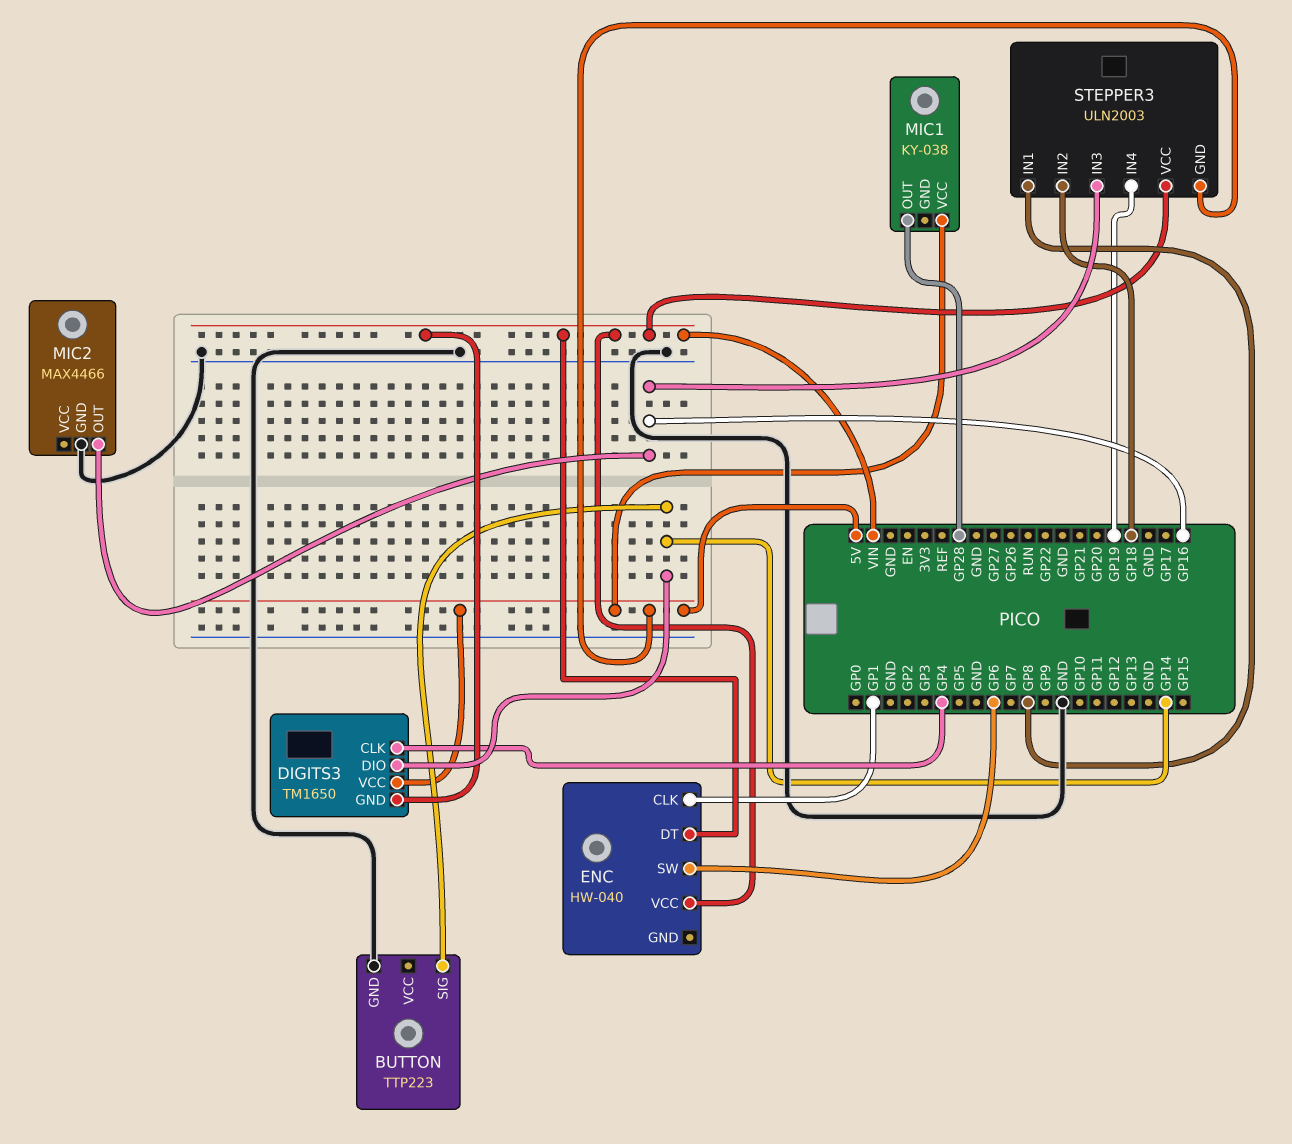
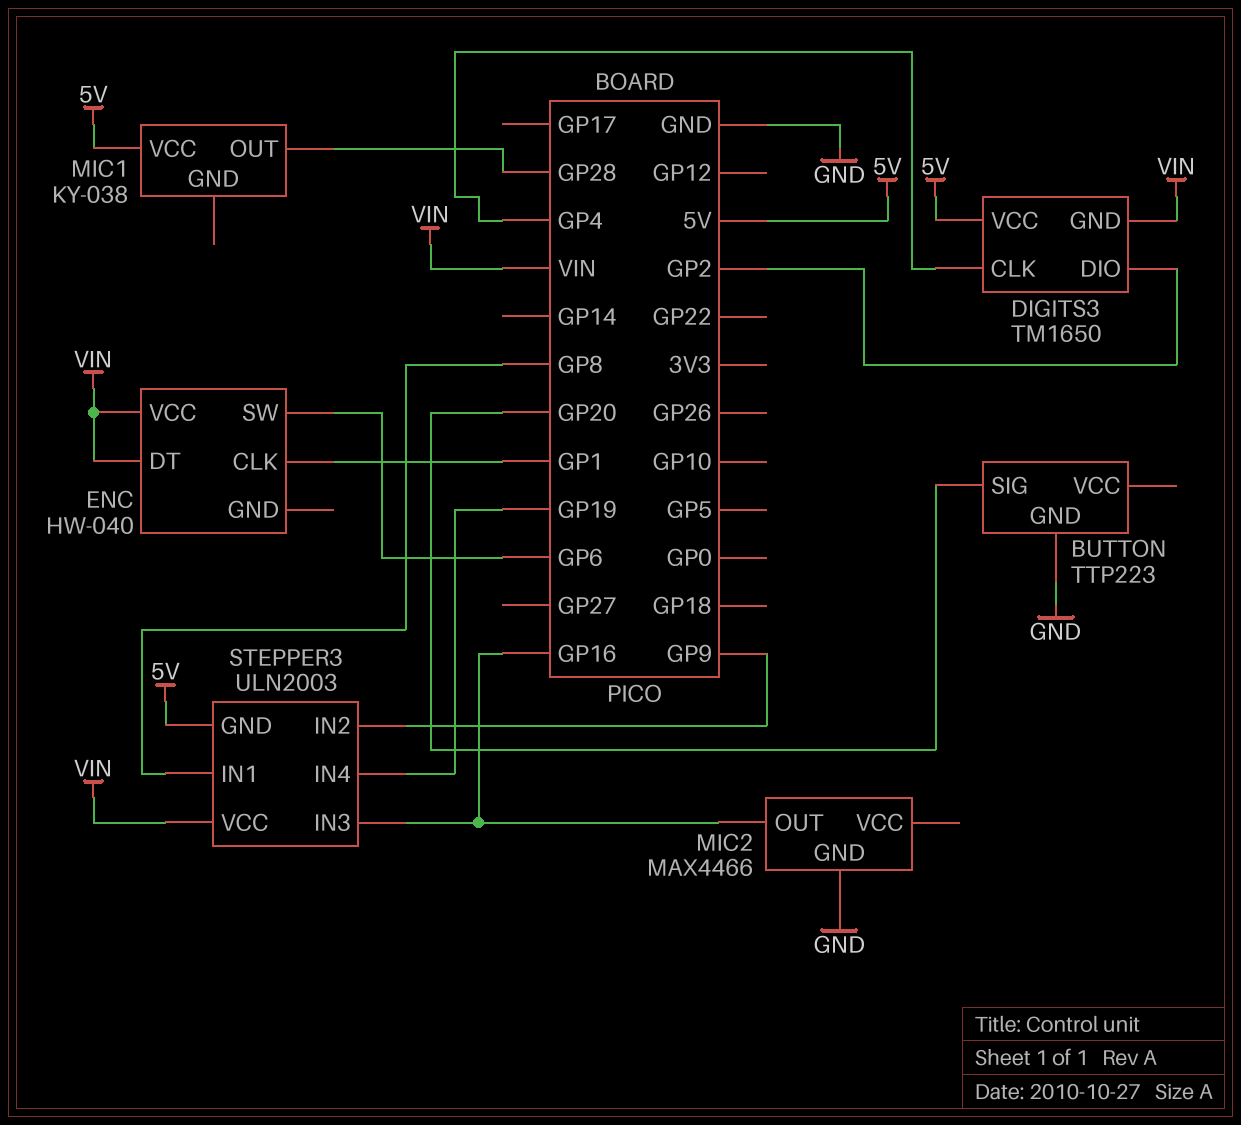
BUTTON pin SIG: GP14 -> GP20
DIGITS3 pin DIO: GP14 -> GP2
STEPPER3 pin IN2: GP18 -> GP9

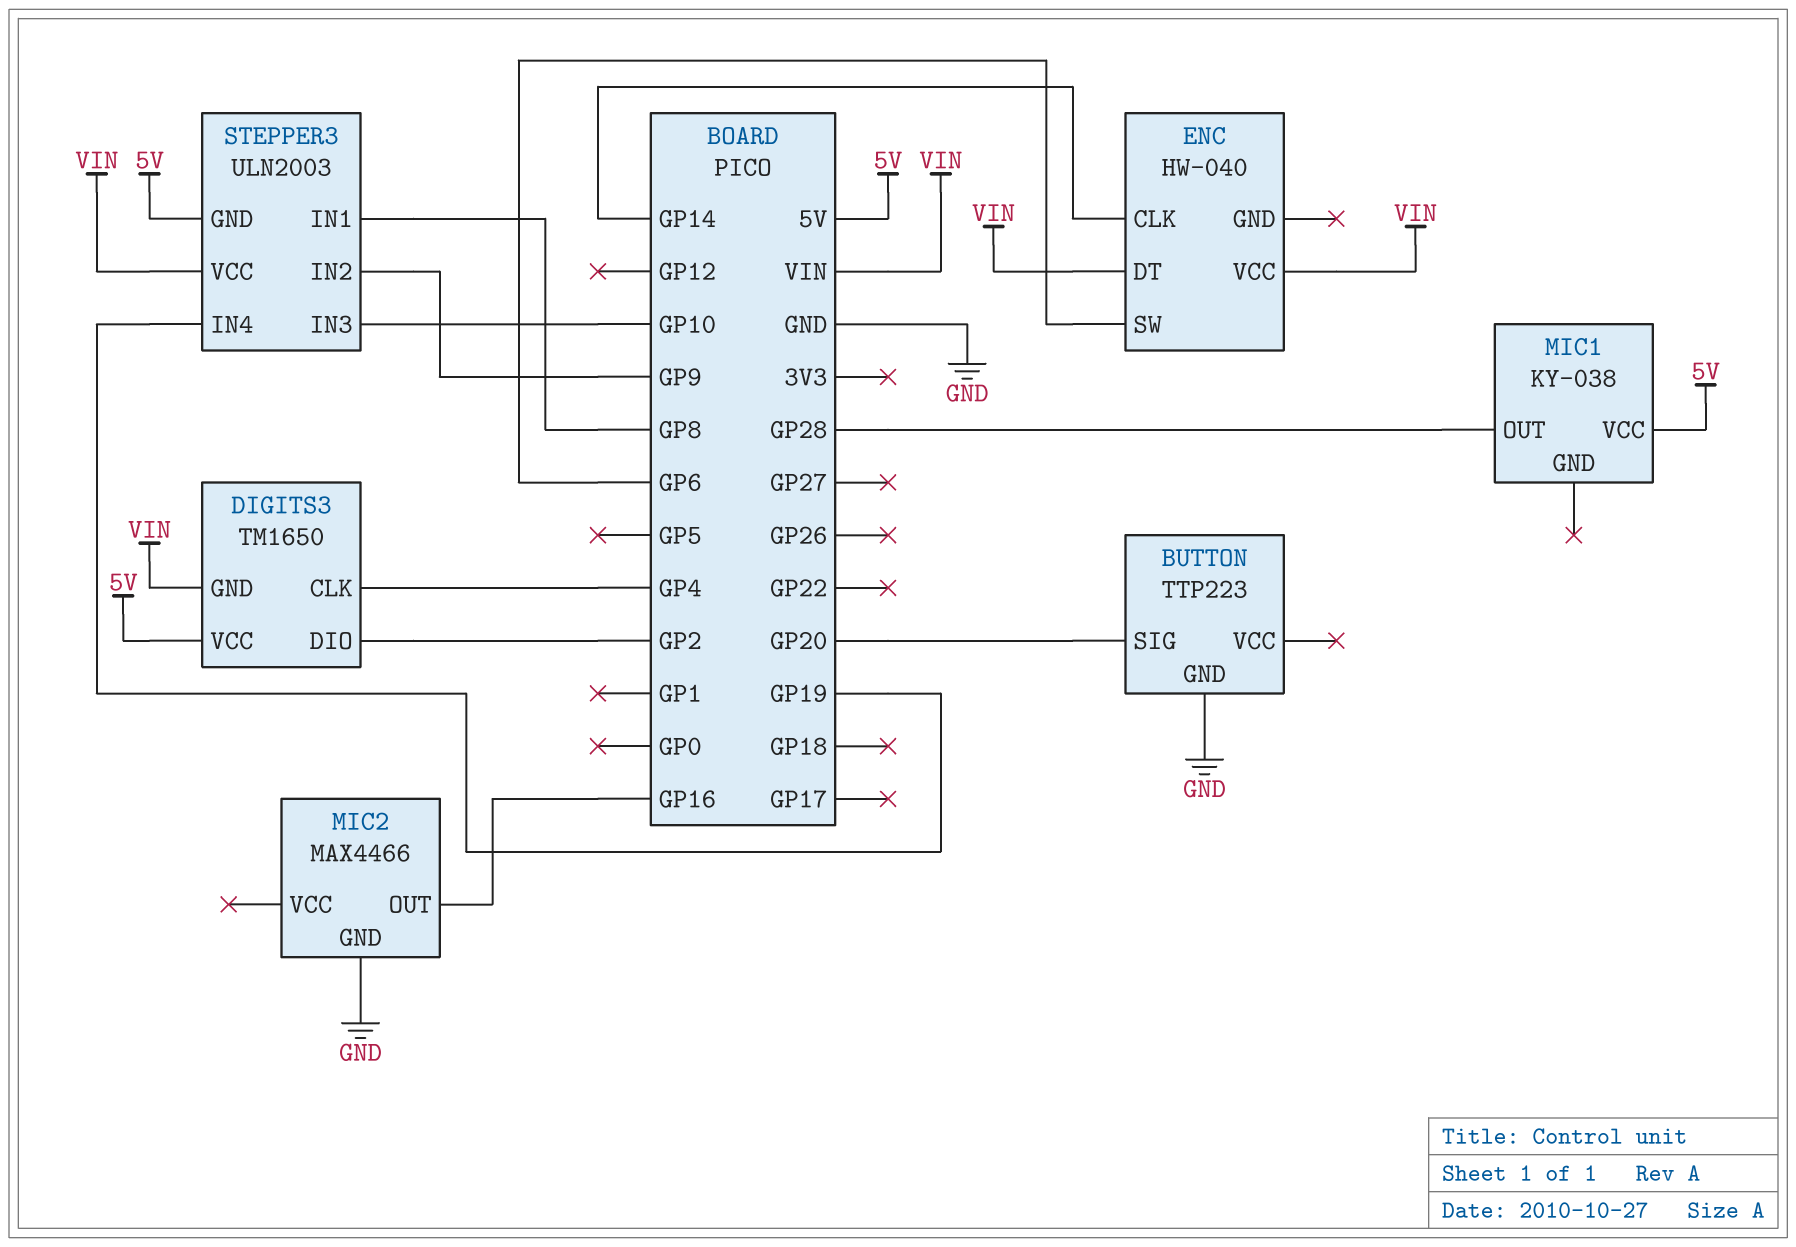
ENC pin CLK: GP1 -> GP14
STEPPER3 pin IN3: GP16 -> GP10

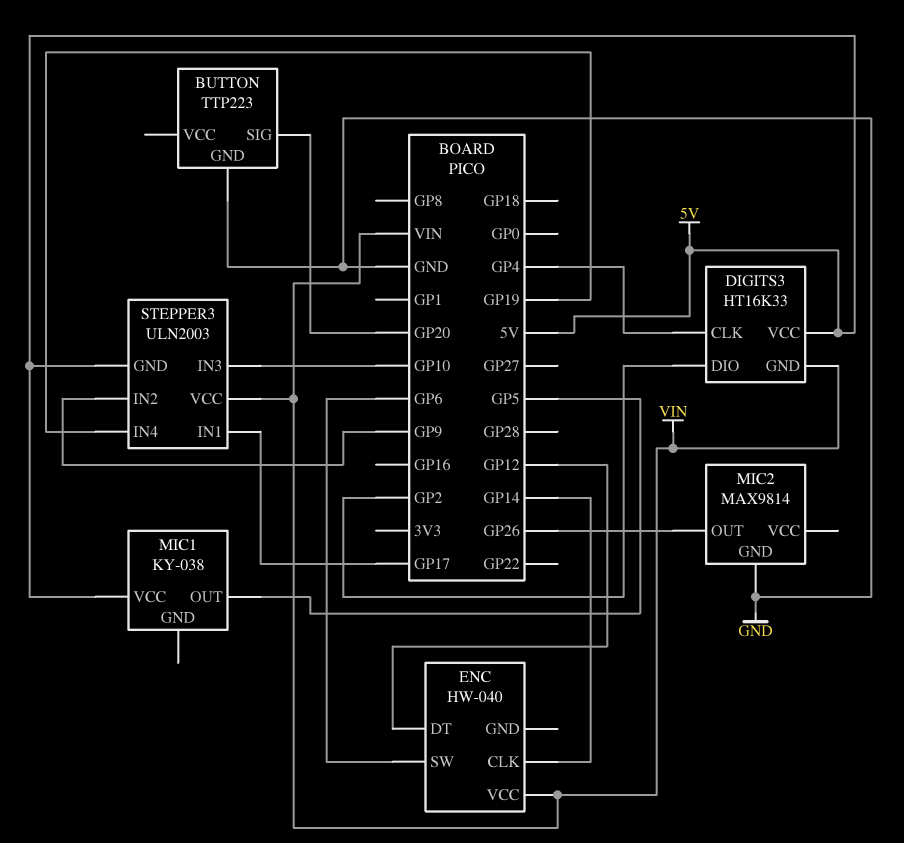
DIGITS3: TM1650 -> HT16K33
ENC pin DT: VIN -> GP12
MIC1 pin OUT: GP28 -> GP5
MIC2: MAX4466 -> MAX9814
MIC2 pin OUT: GP16 -> GP26
STEPPER3 pin IN1: GP8 -> GP17

